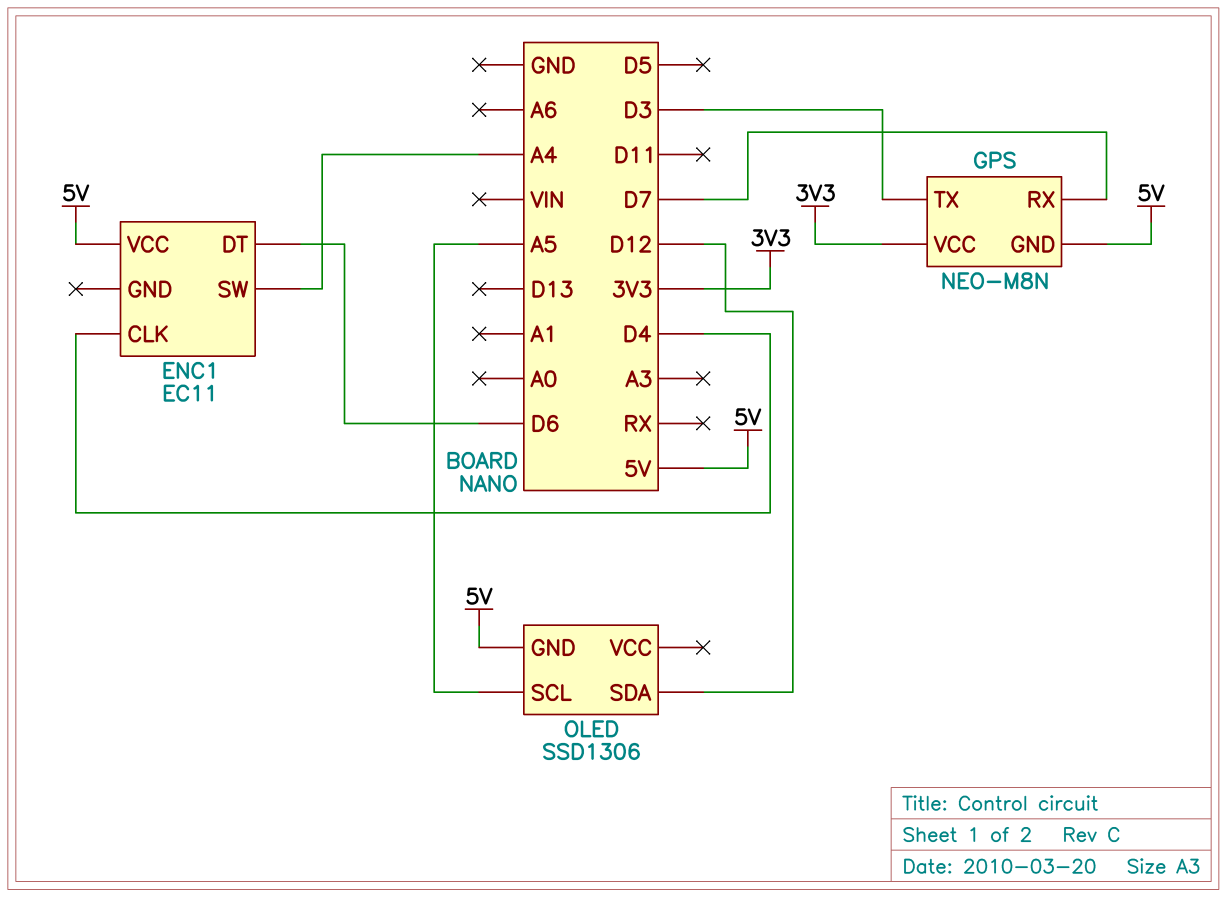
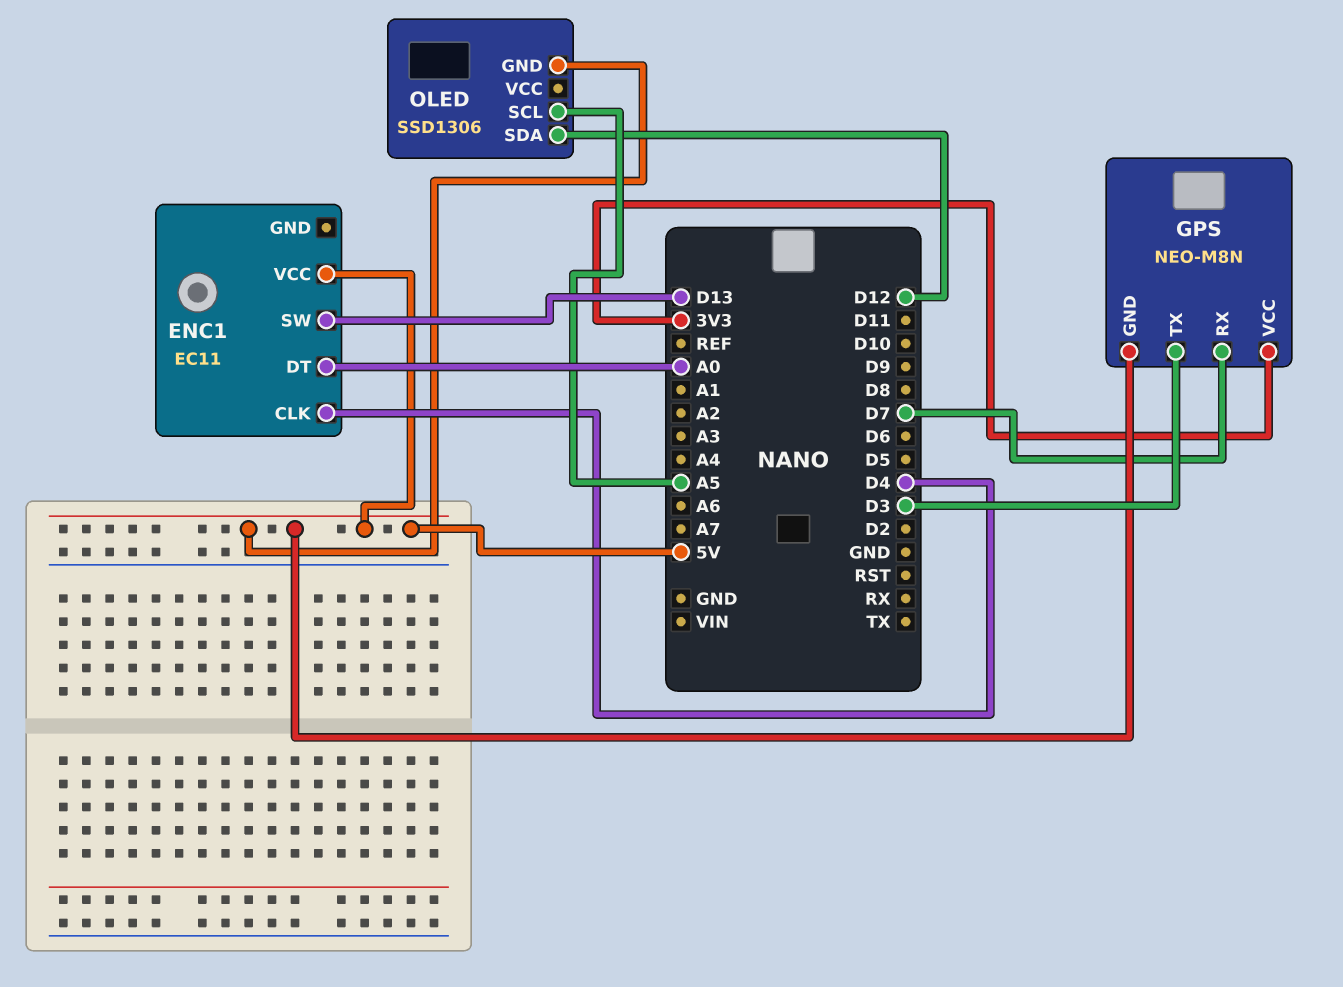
ENC1 pin DT: D6 -> A0
ENC1 pin SW: A4 -> D13

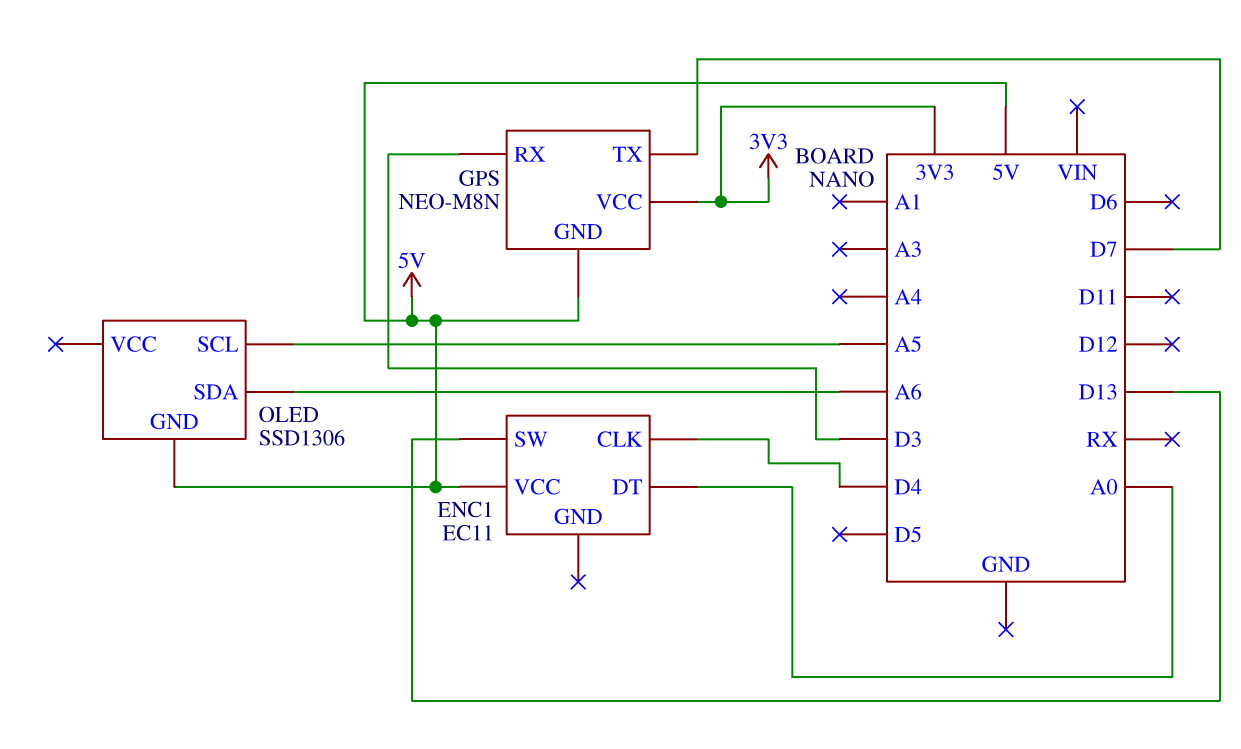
GPS pin RX: D7 -> D3
GPS pin TX: D3 -> D7
OLED pin SDA: D12 -> A6

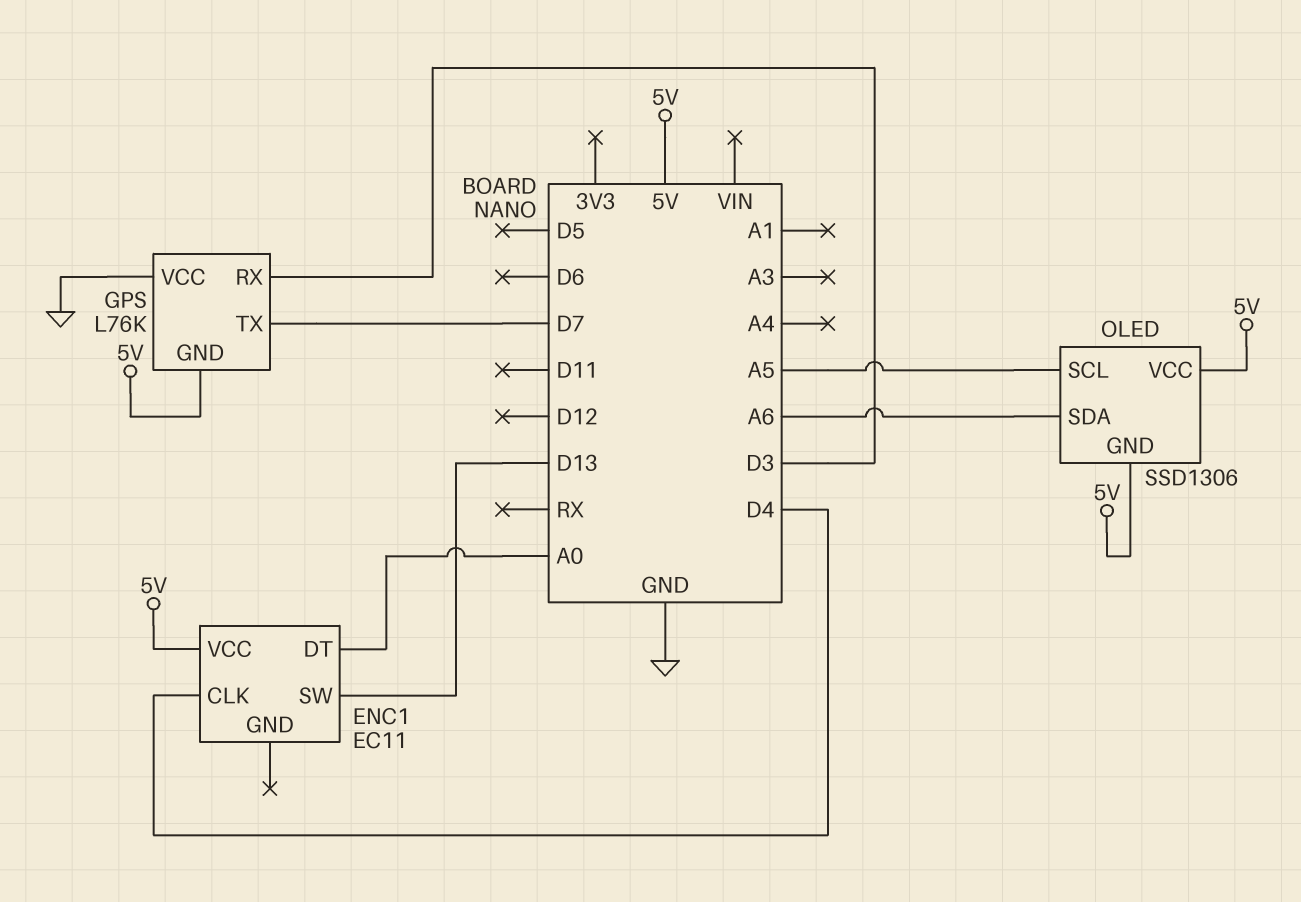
GPS: NEO-M8N -> L76K
GPS pin VCC: 3V3 -> GND
OLED pin VCC: none -> 5V

